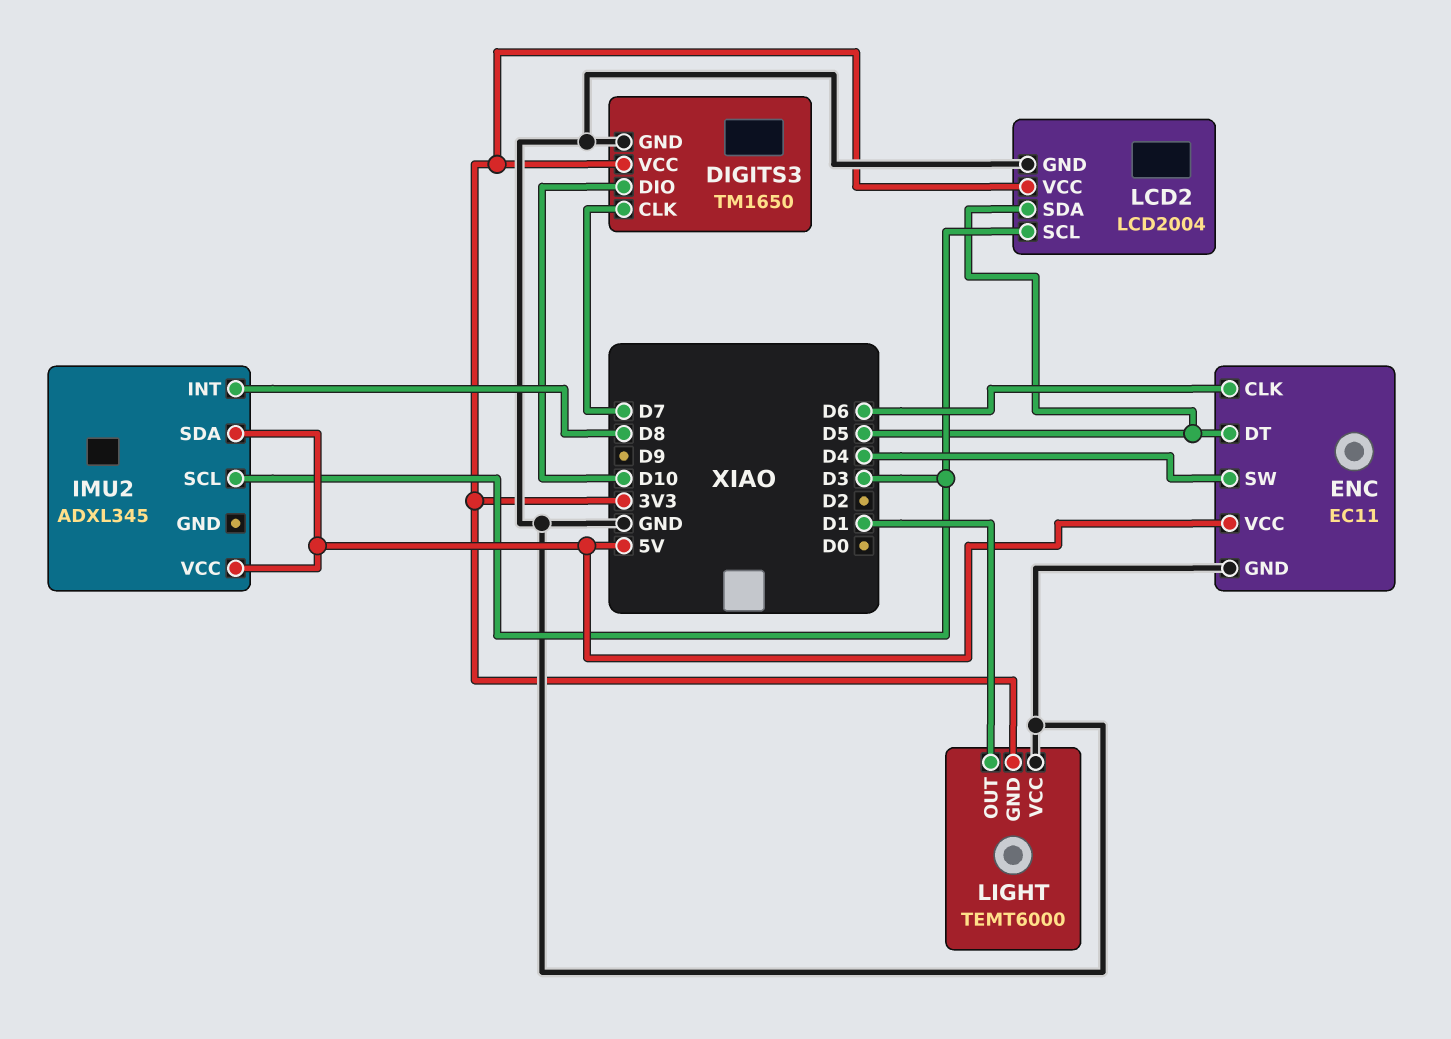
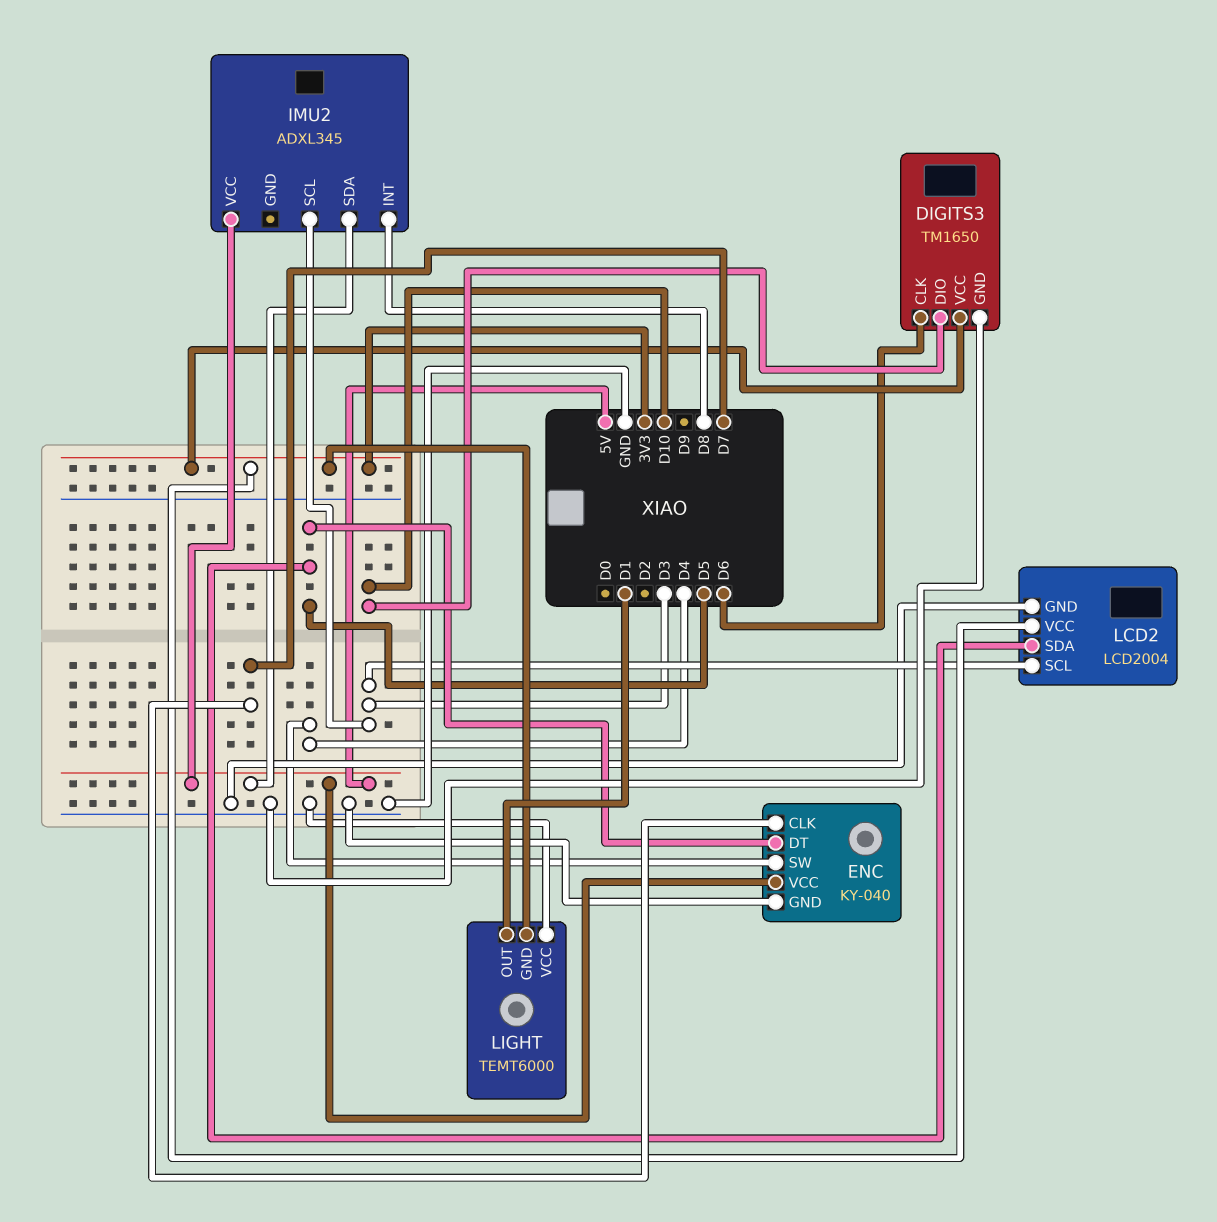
DIGITS3 pin CLK: D7 -> D6
ENC: EC11 -> KY-040
ENC pin CLK: D6 -> D7

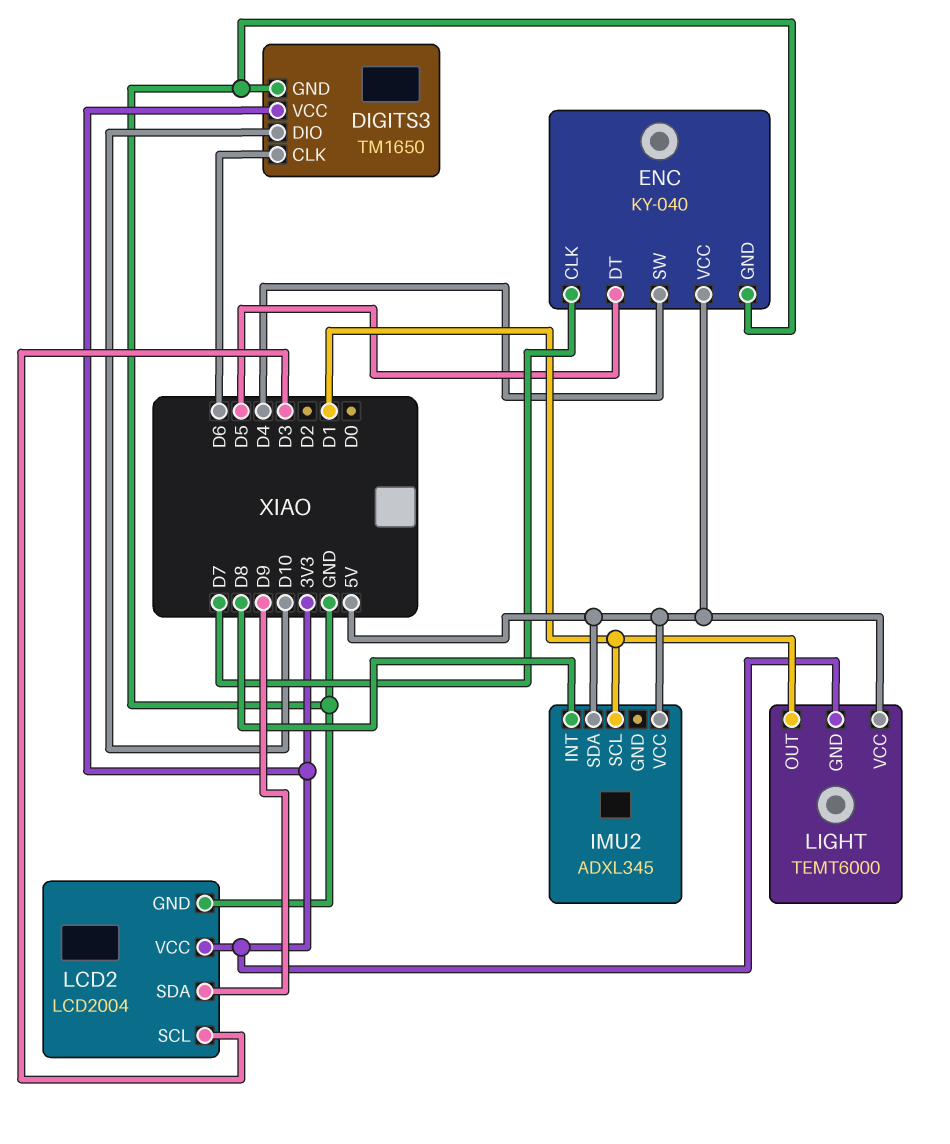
IMU2 pin SCL: D3 -> D1
LCD2 pin SDA: D5 -> D9
LIGHT pin VCC: GND -> 5V

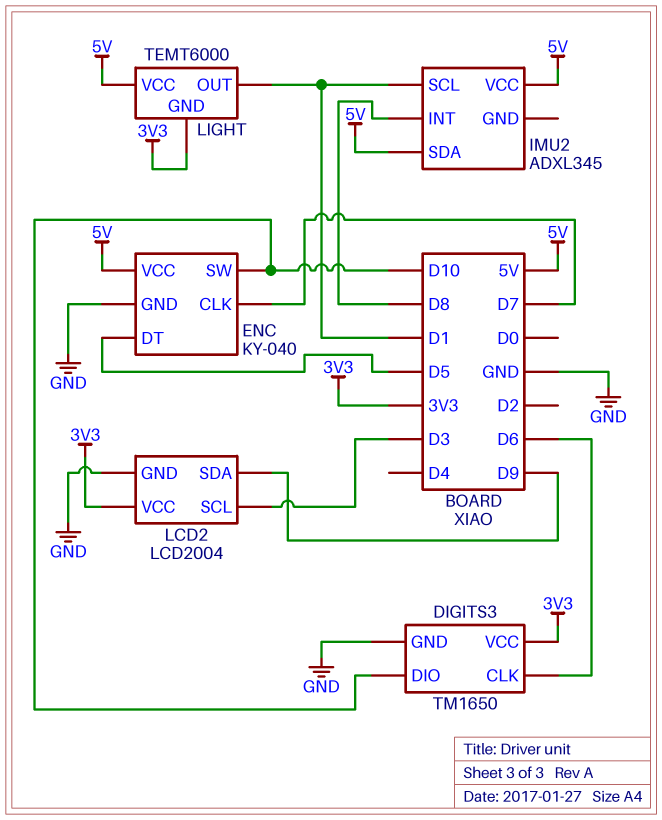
ENC pin SW: D4 -> D10

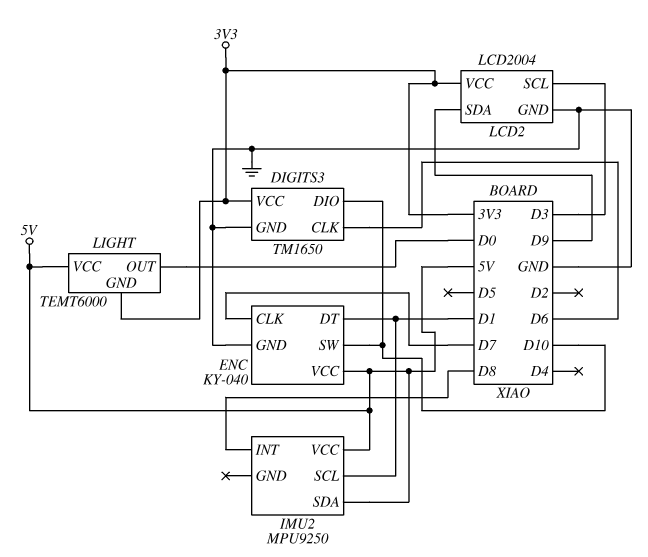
ENC pin DT: D5 -> D1
IMU2: ADXL345 -> MPU9250
LIGHT pin OUT: D1 -> D0

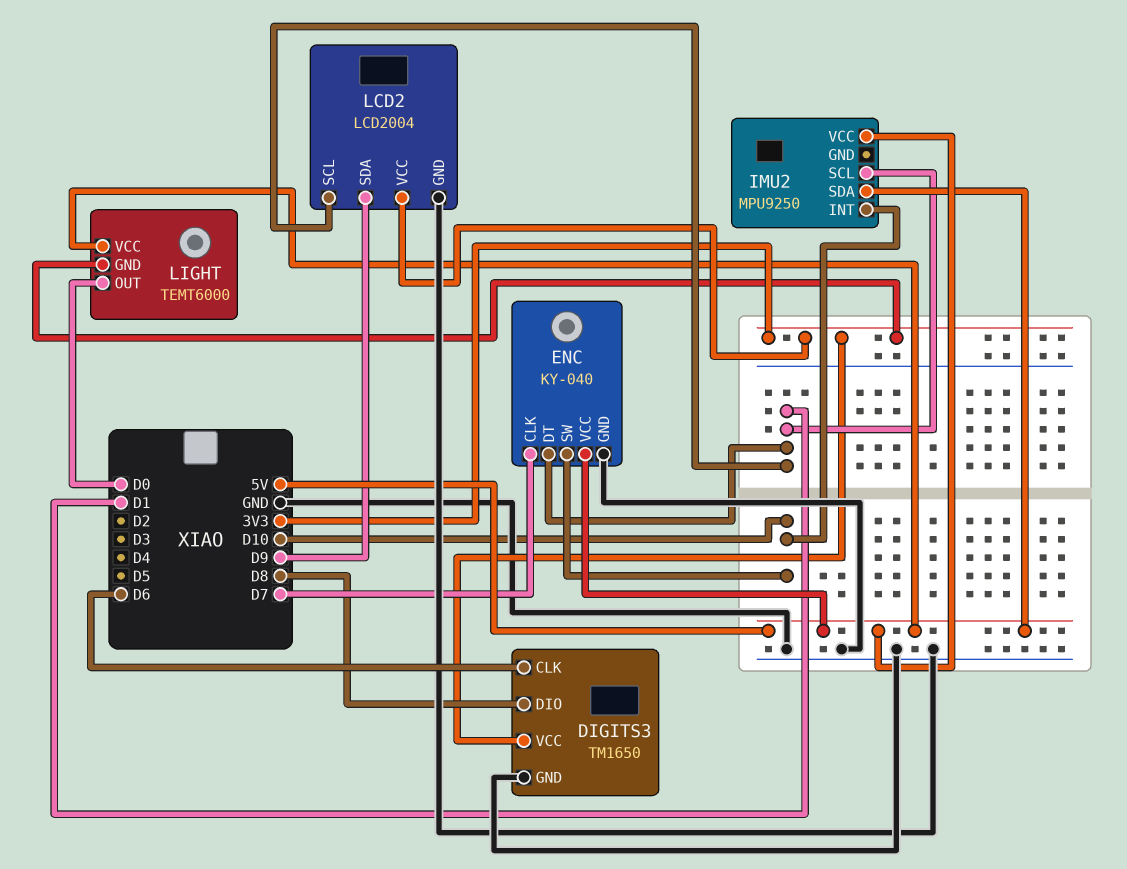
DIGITS3 pin DIO: D10 -> D8
IMU2 pin INT: D8 -> D10
LCD2 pin SCL: D3 -> D1

